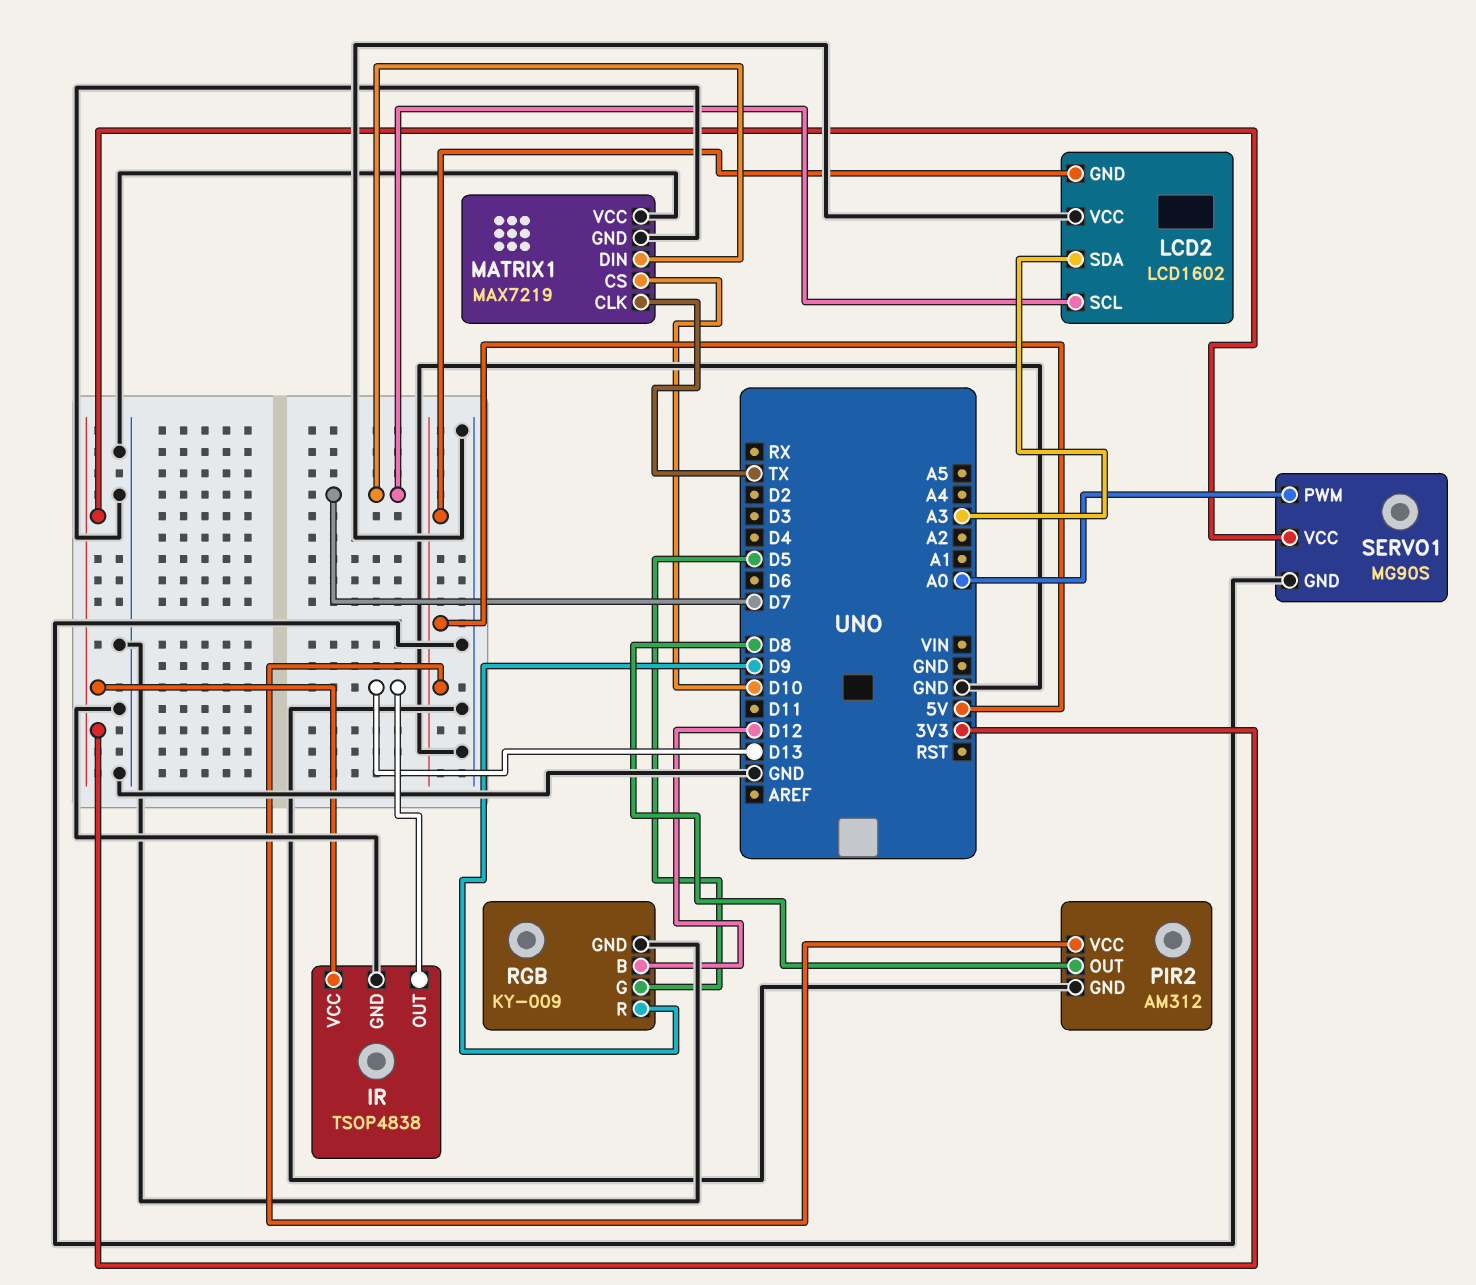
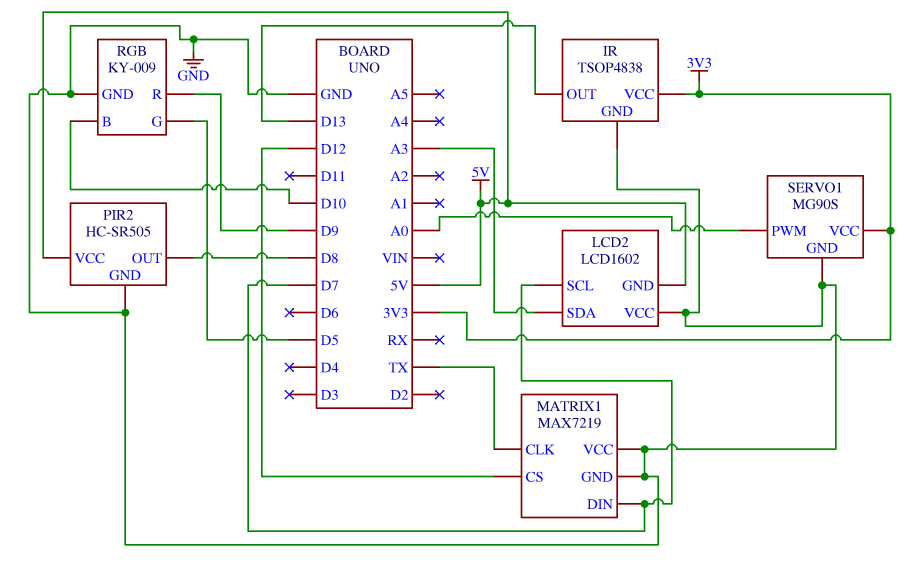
MATRIX1 pin CS: D10 -> D12
PIR2: AM312 -> HC-SR505
RGB pin B: D12 -> D10

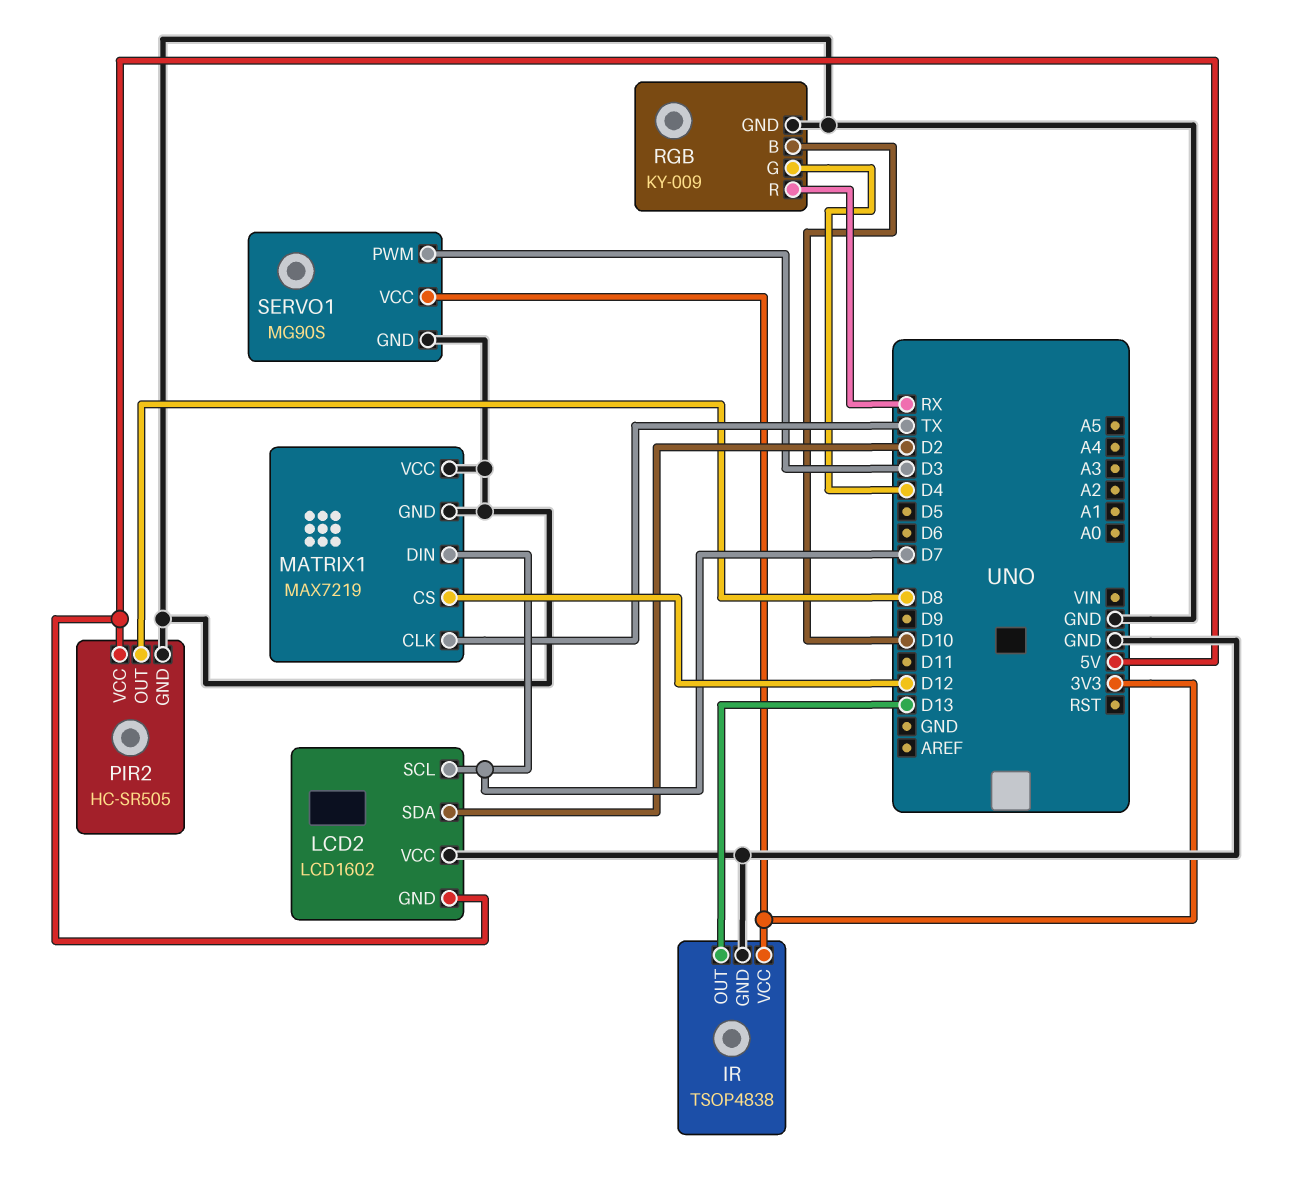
LCD2 pin SDA: A3 -> D2
RGB pin G: D5 -> D4
RGB pin R: D9 -> RX
SERVO1 pin PWM: A0 -> D3

